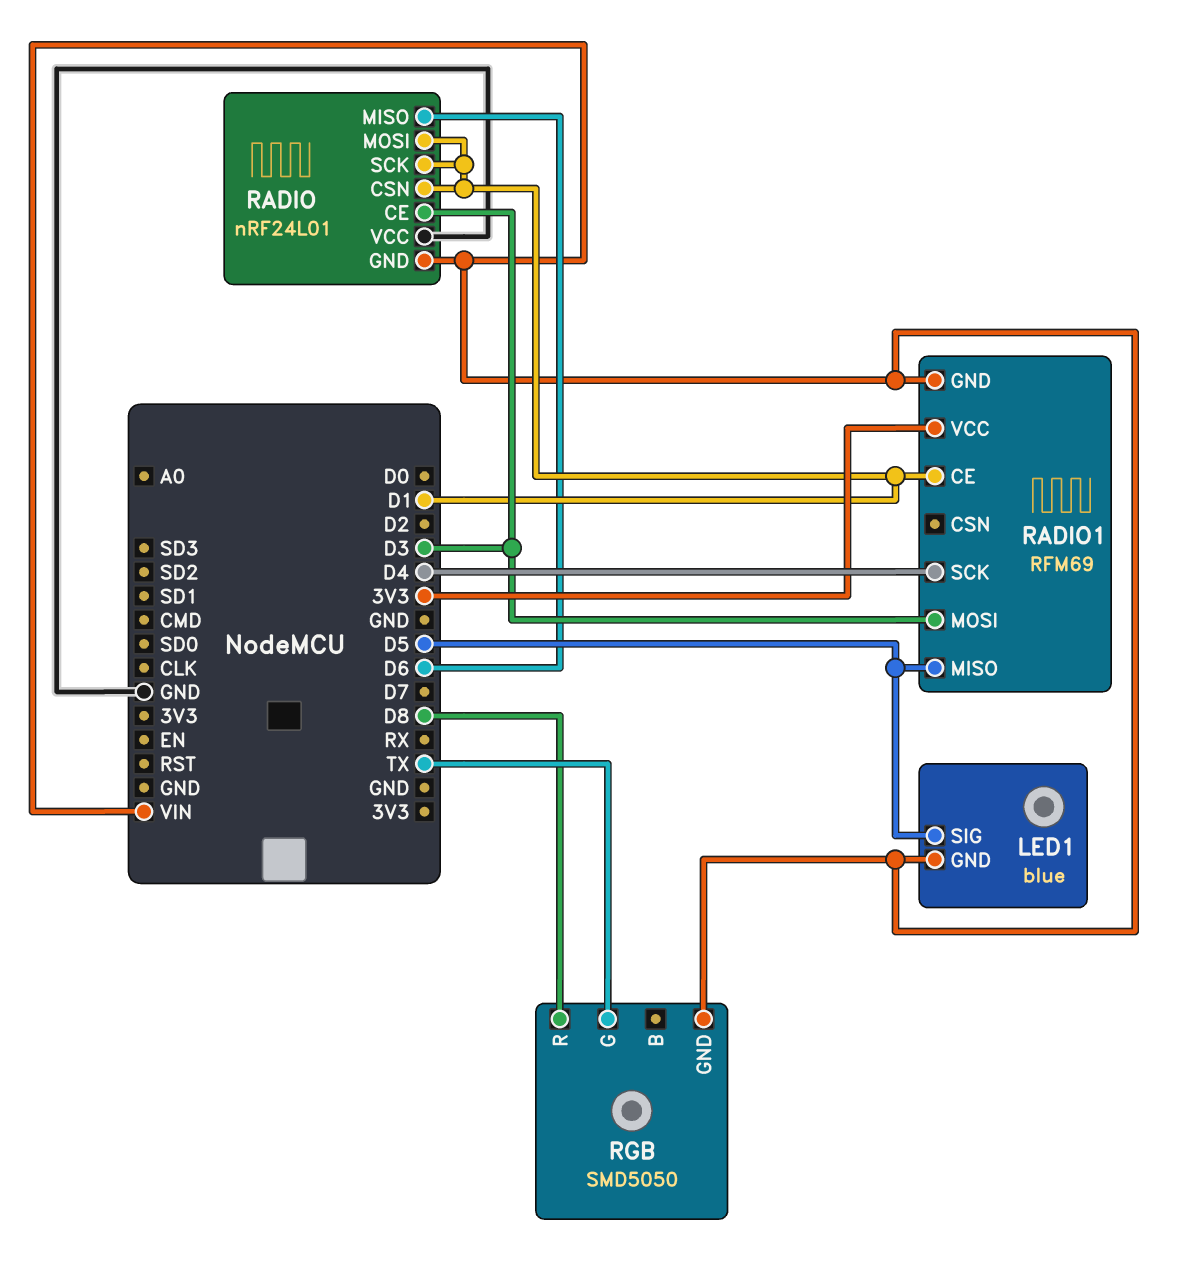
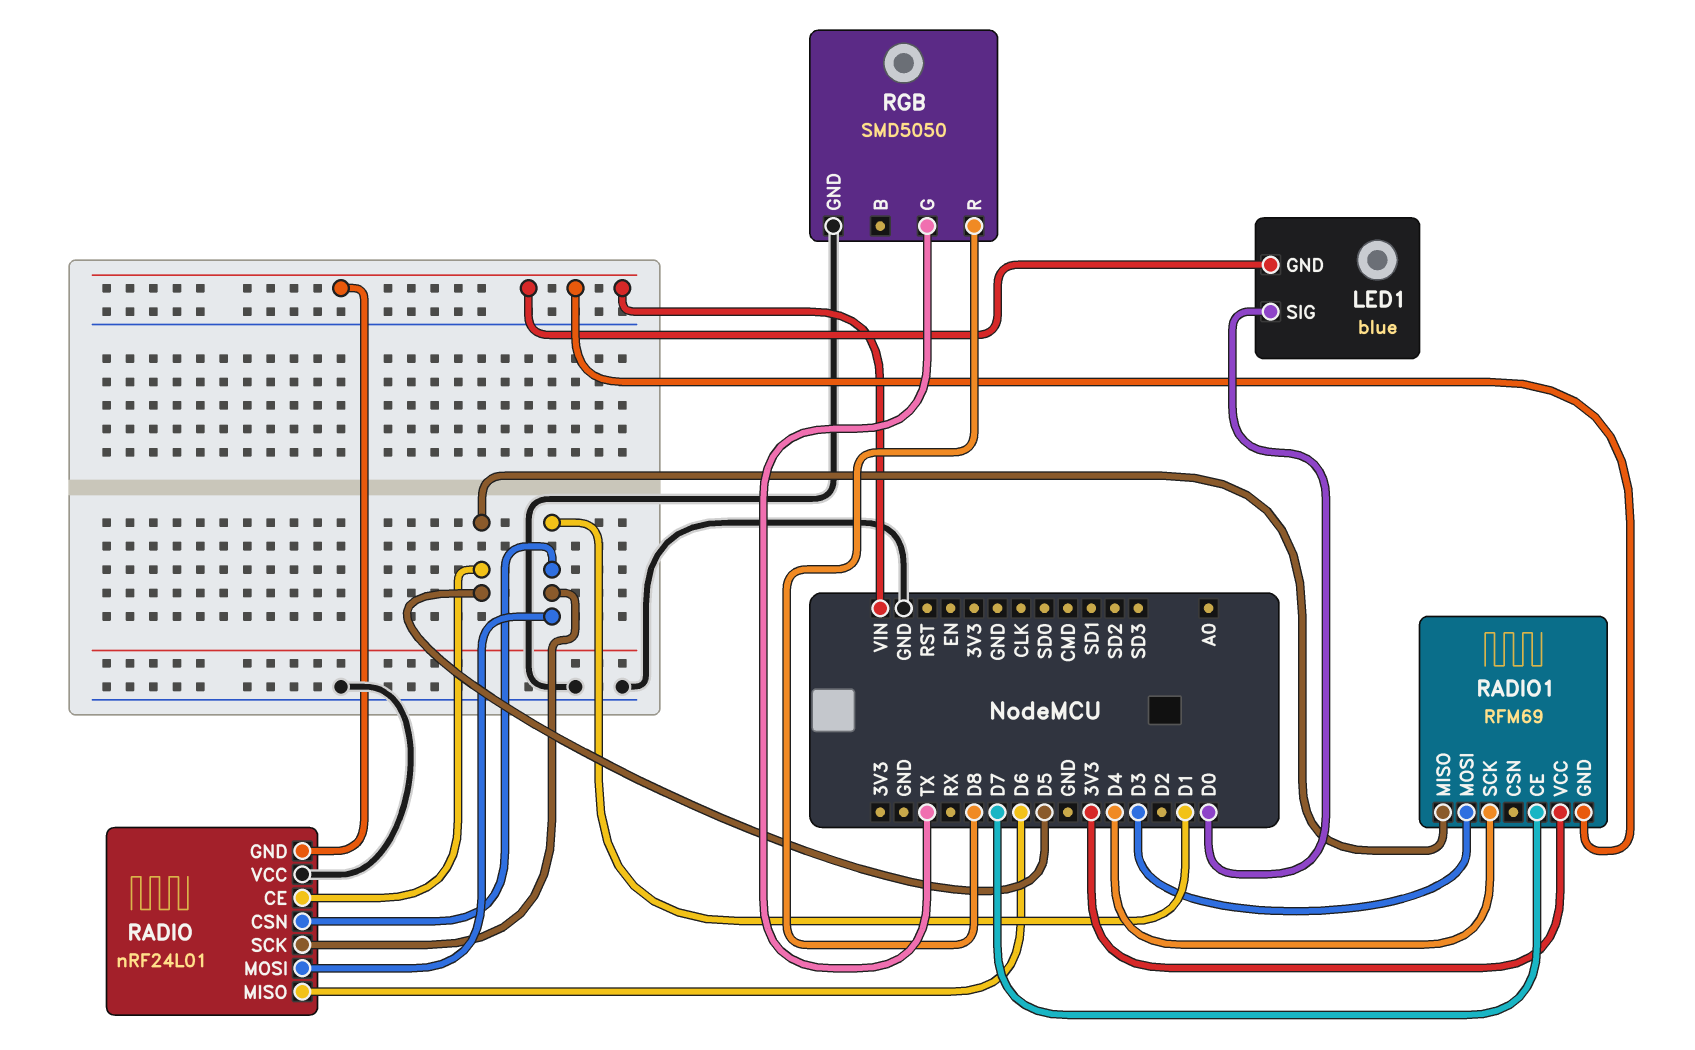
LED1 pin SIG: D5 -> D0
RADIO pin CE: D3 -> D5
RADIO1 pin CE: D1 -> D7
RGB pin GND: VIN -> GND

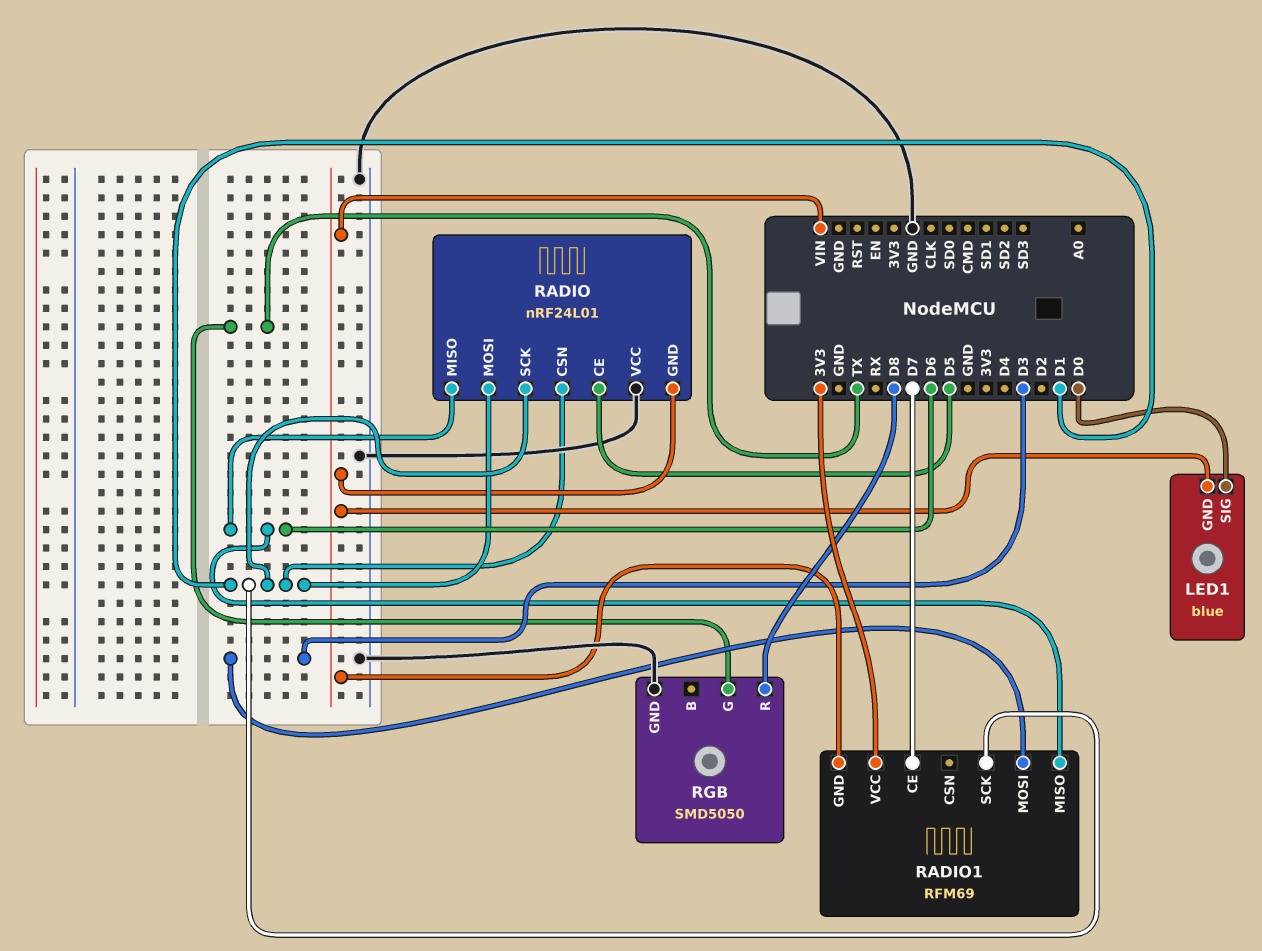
RADIO1 pin MISO: D5 -> D6
RADIO1 pin SCK: D4 -> D1

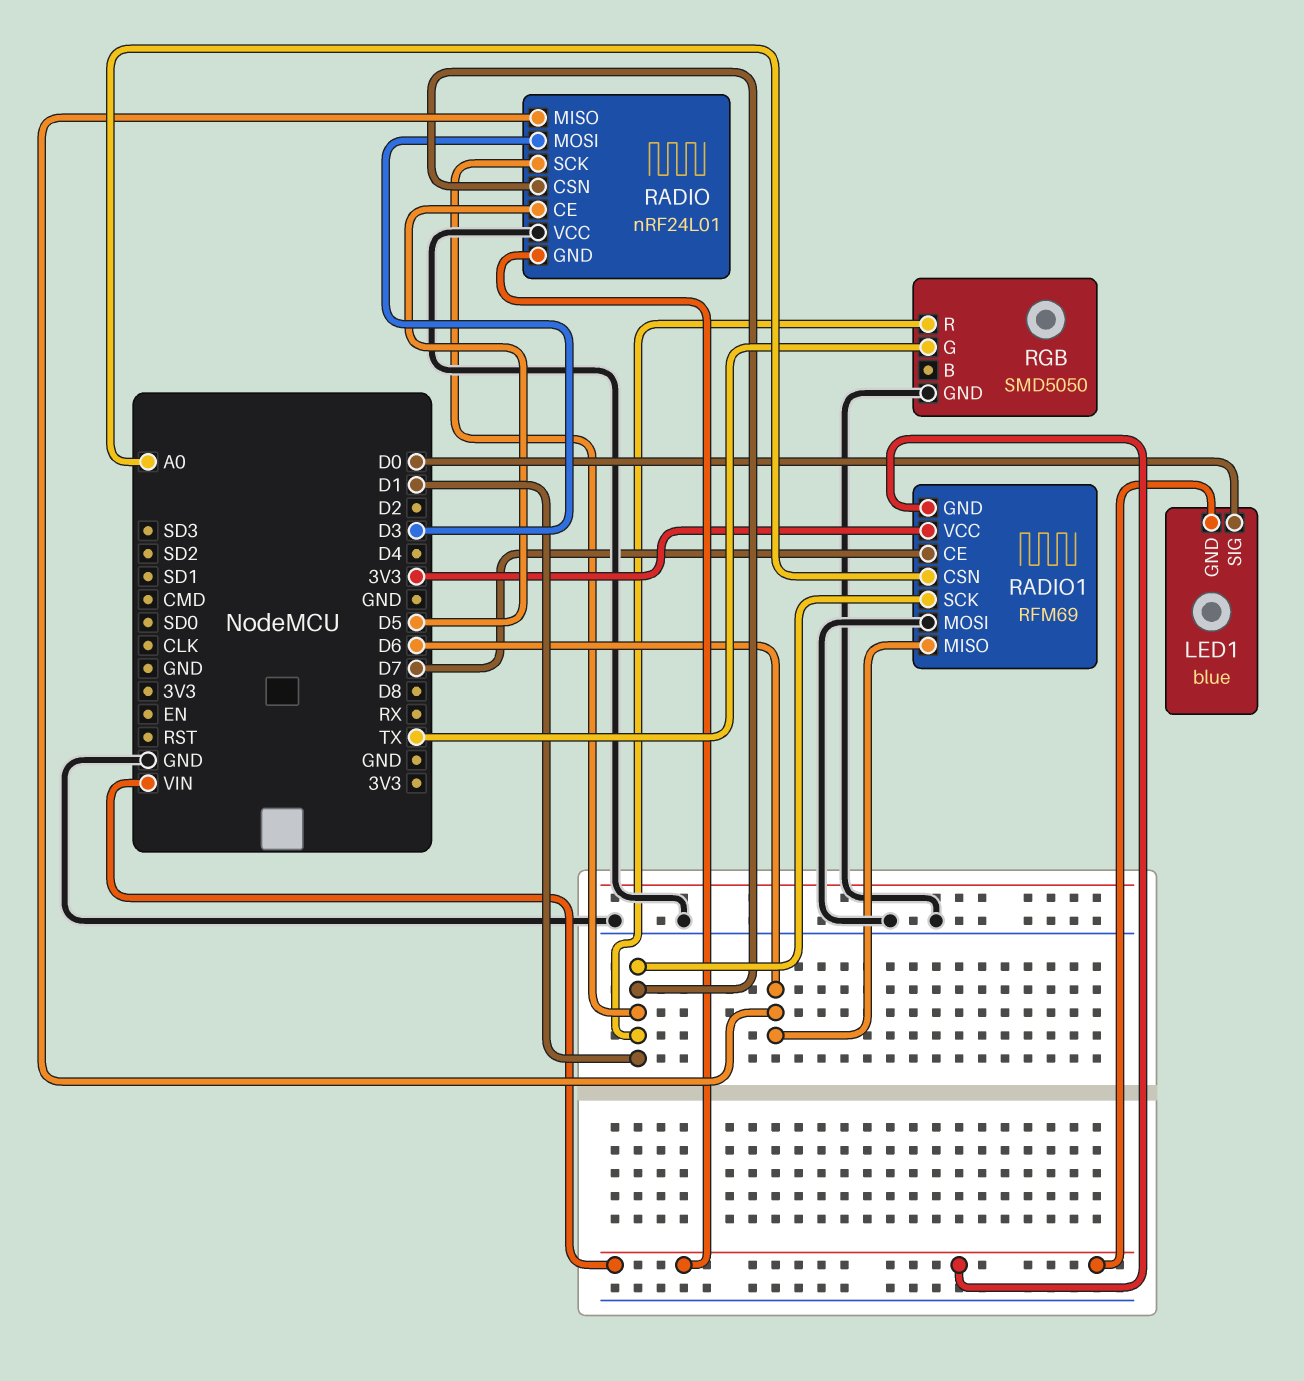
RADIO pin MOSI: D1 -> D3
RADIO1 pin CSN: none -> A0
RADIO1 pin MOSI: D3 -> GND
RGB pin R: D8 -> D1

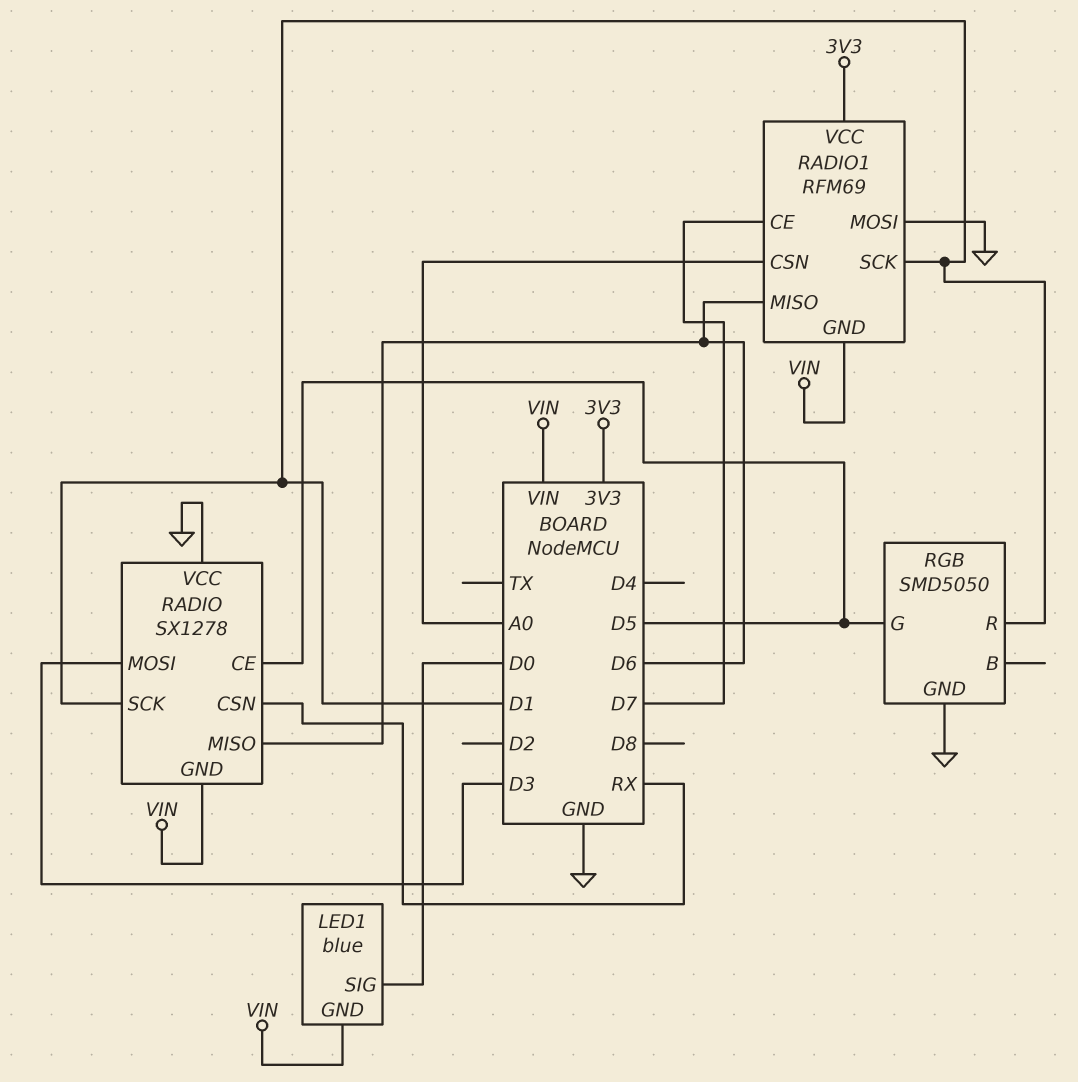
RADIO: nRF24L01 -> SX1278
RADIO pin CSN: D1 -> RX
RGB pin G: TX -> D5

